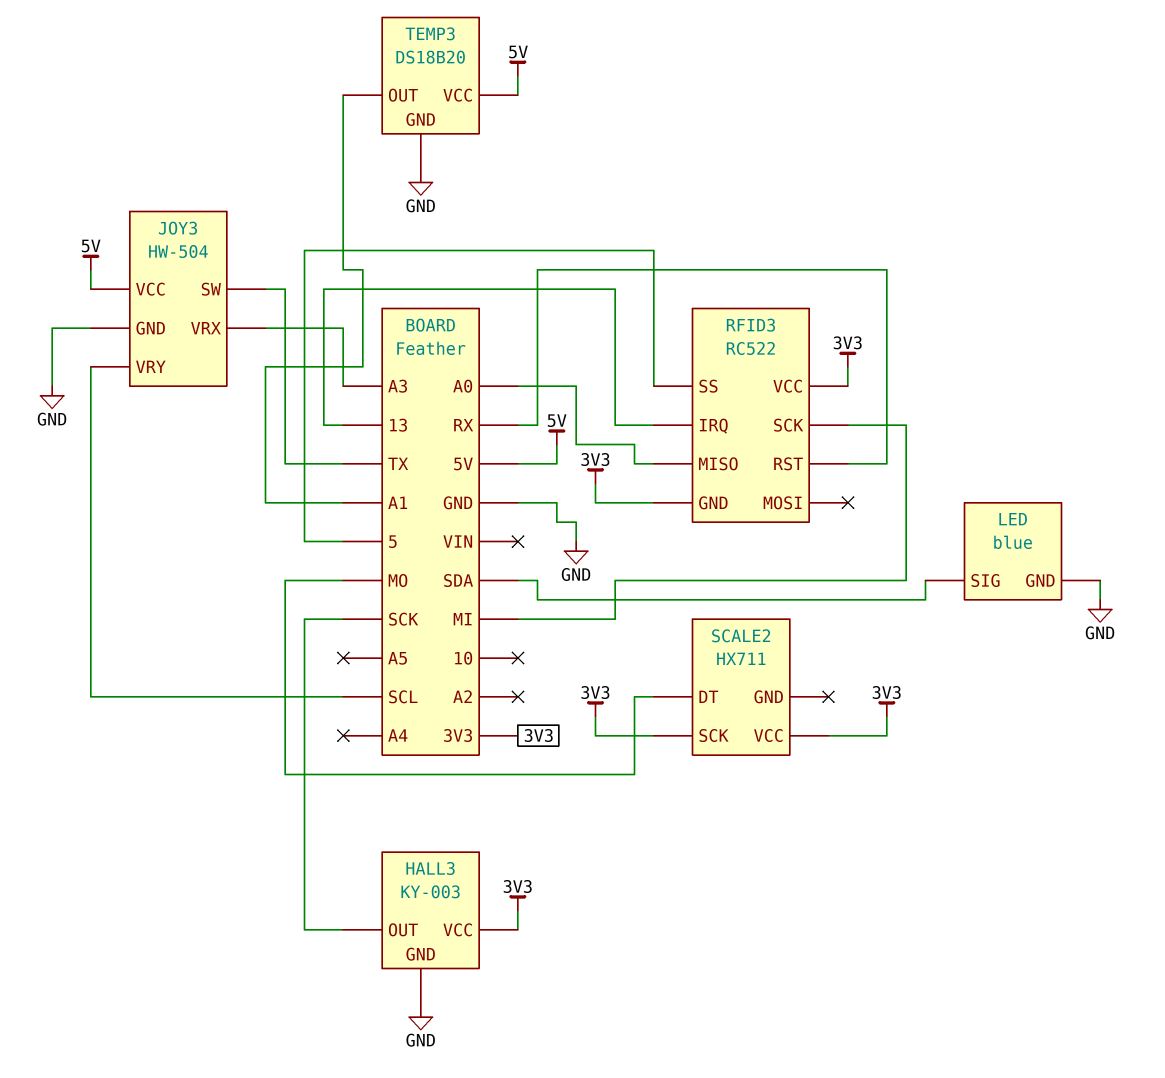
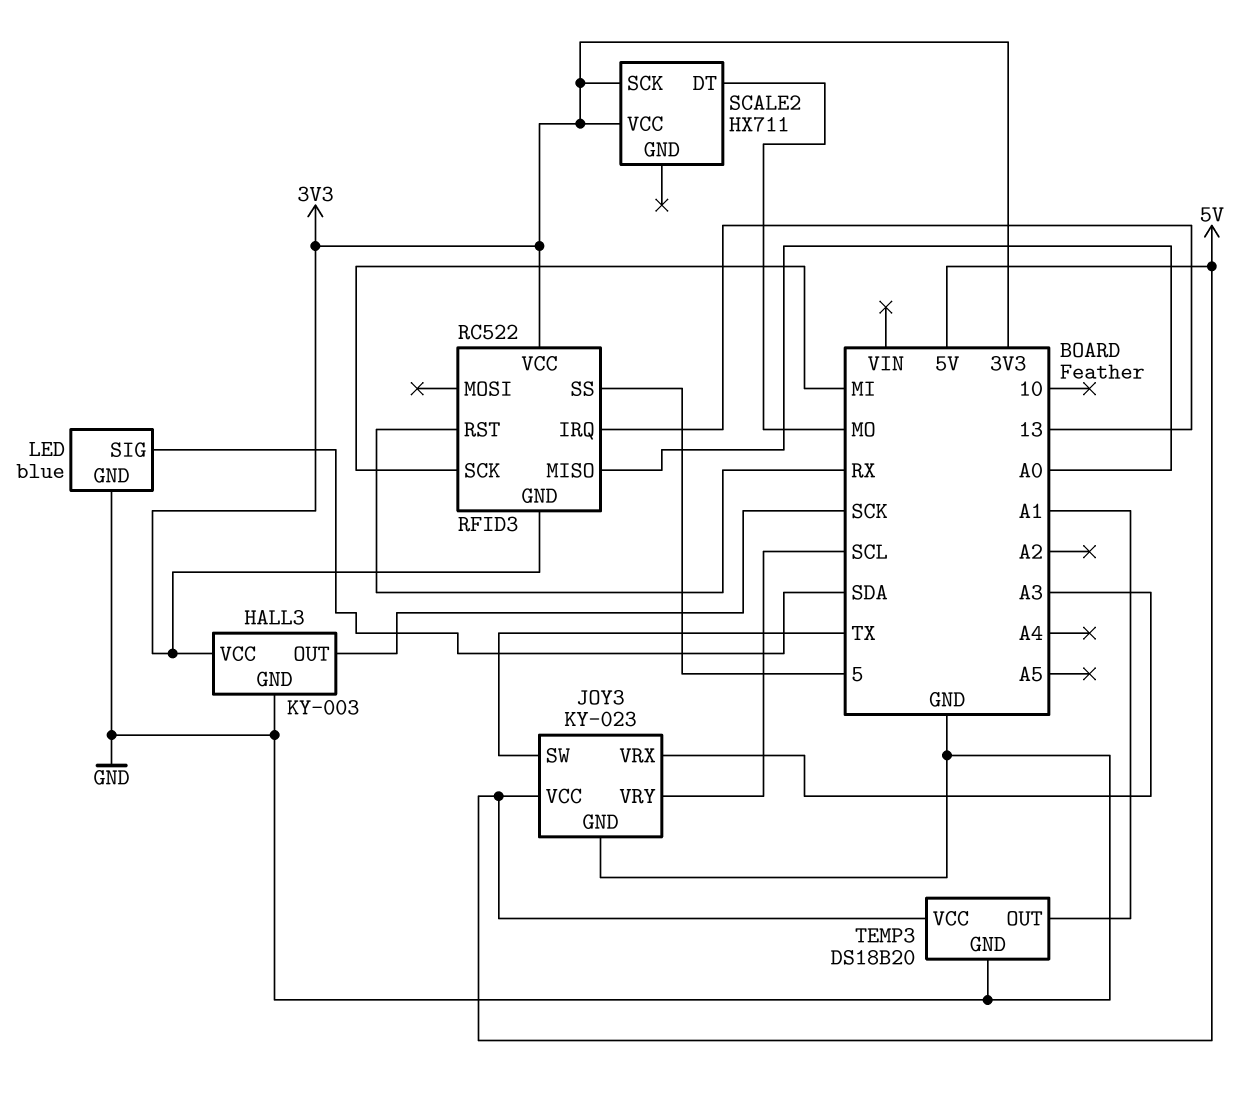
JOY3: HW-504 -> KY-023

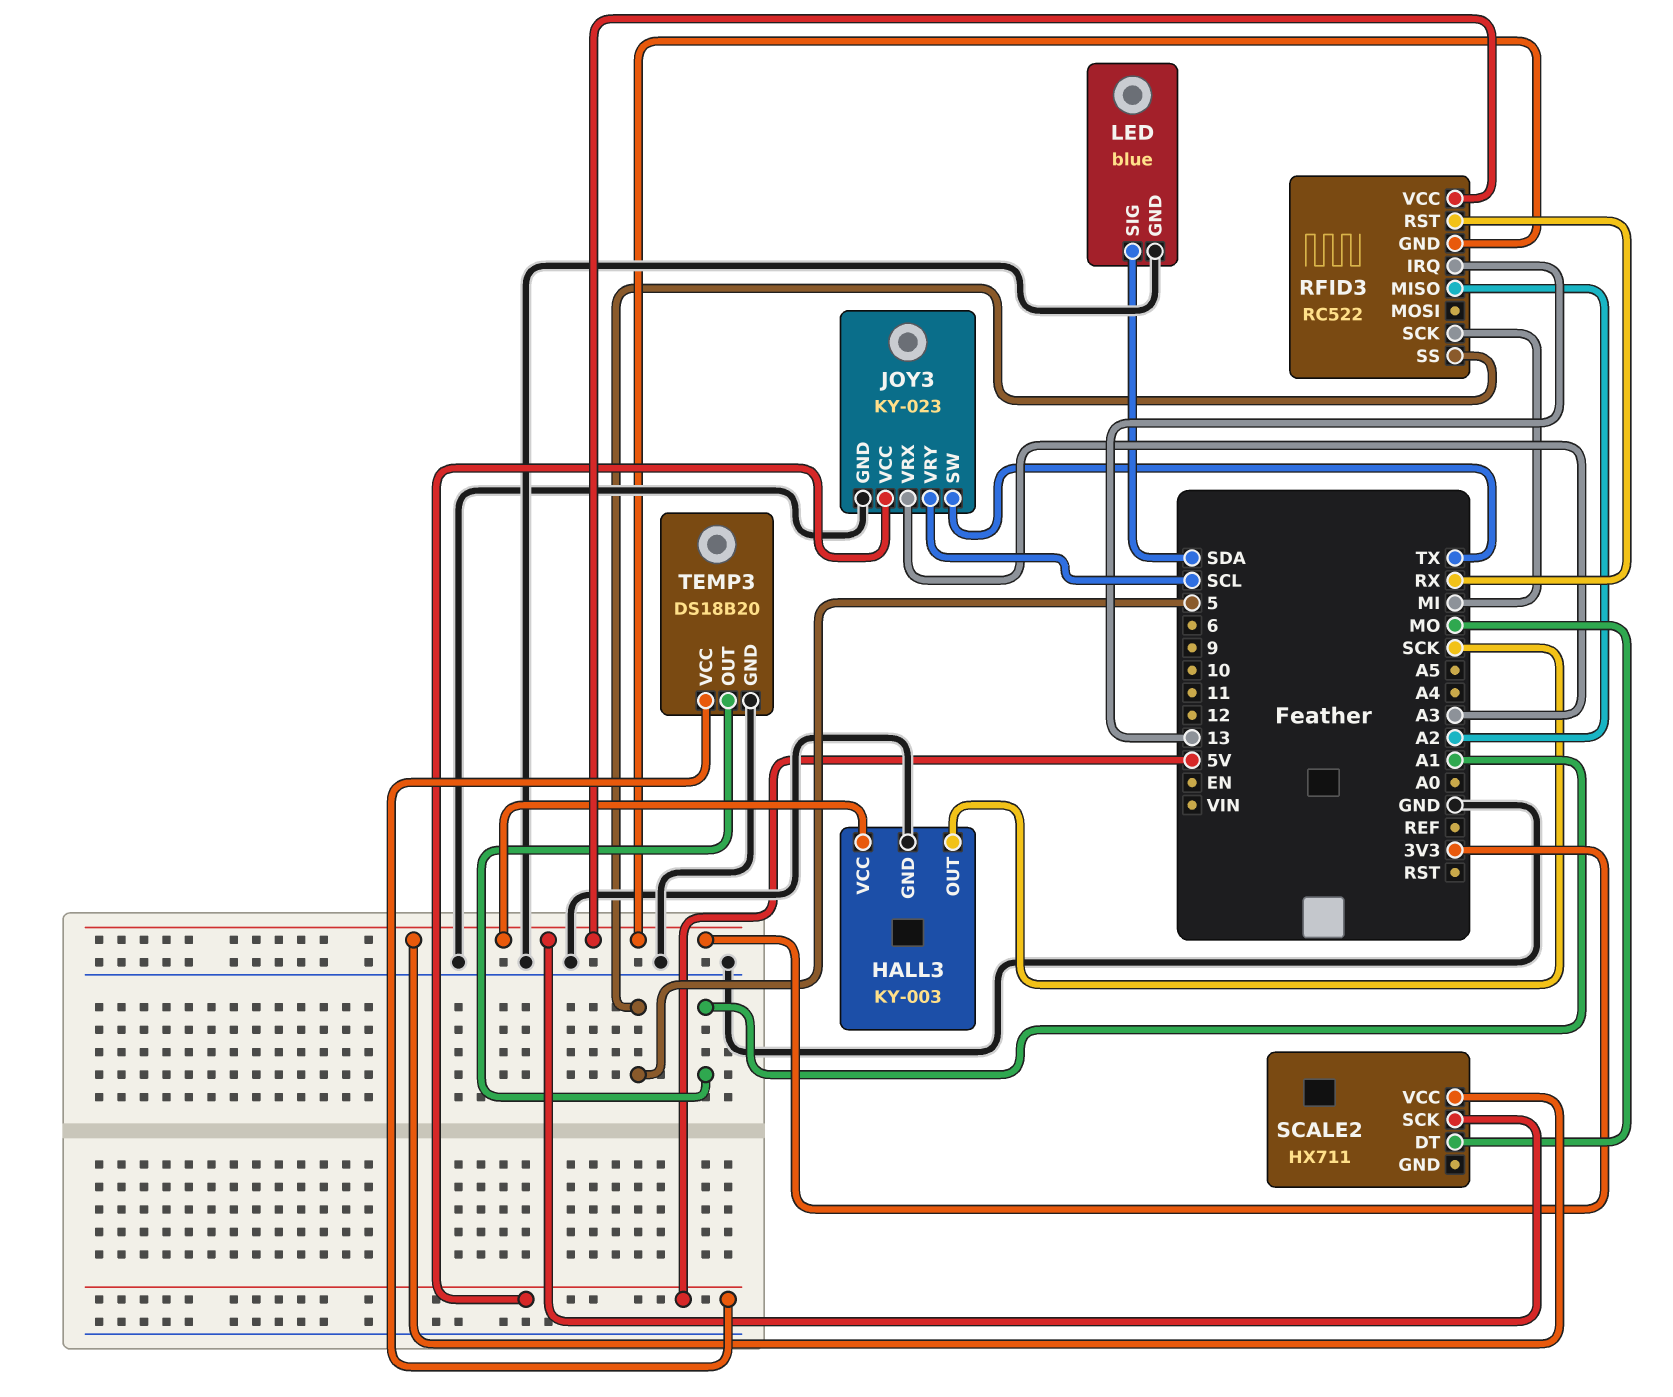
RFID3 pin MISO: A0 -> A2

